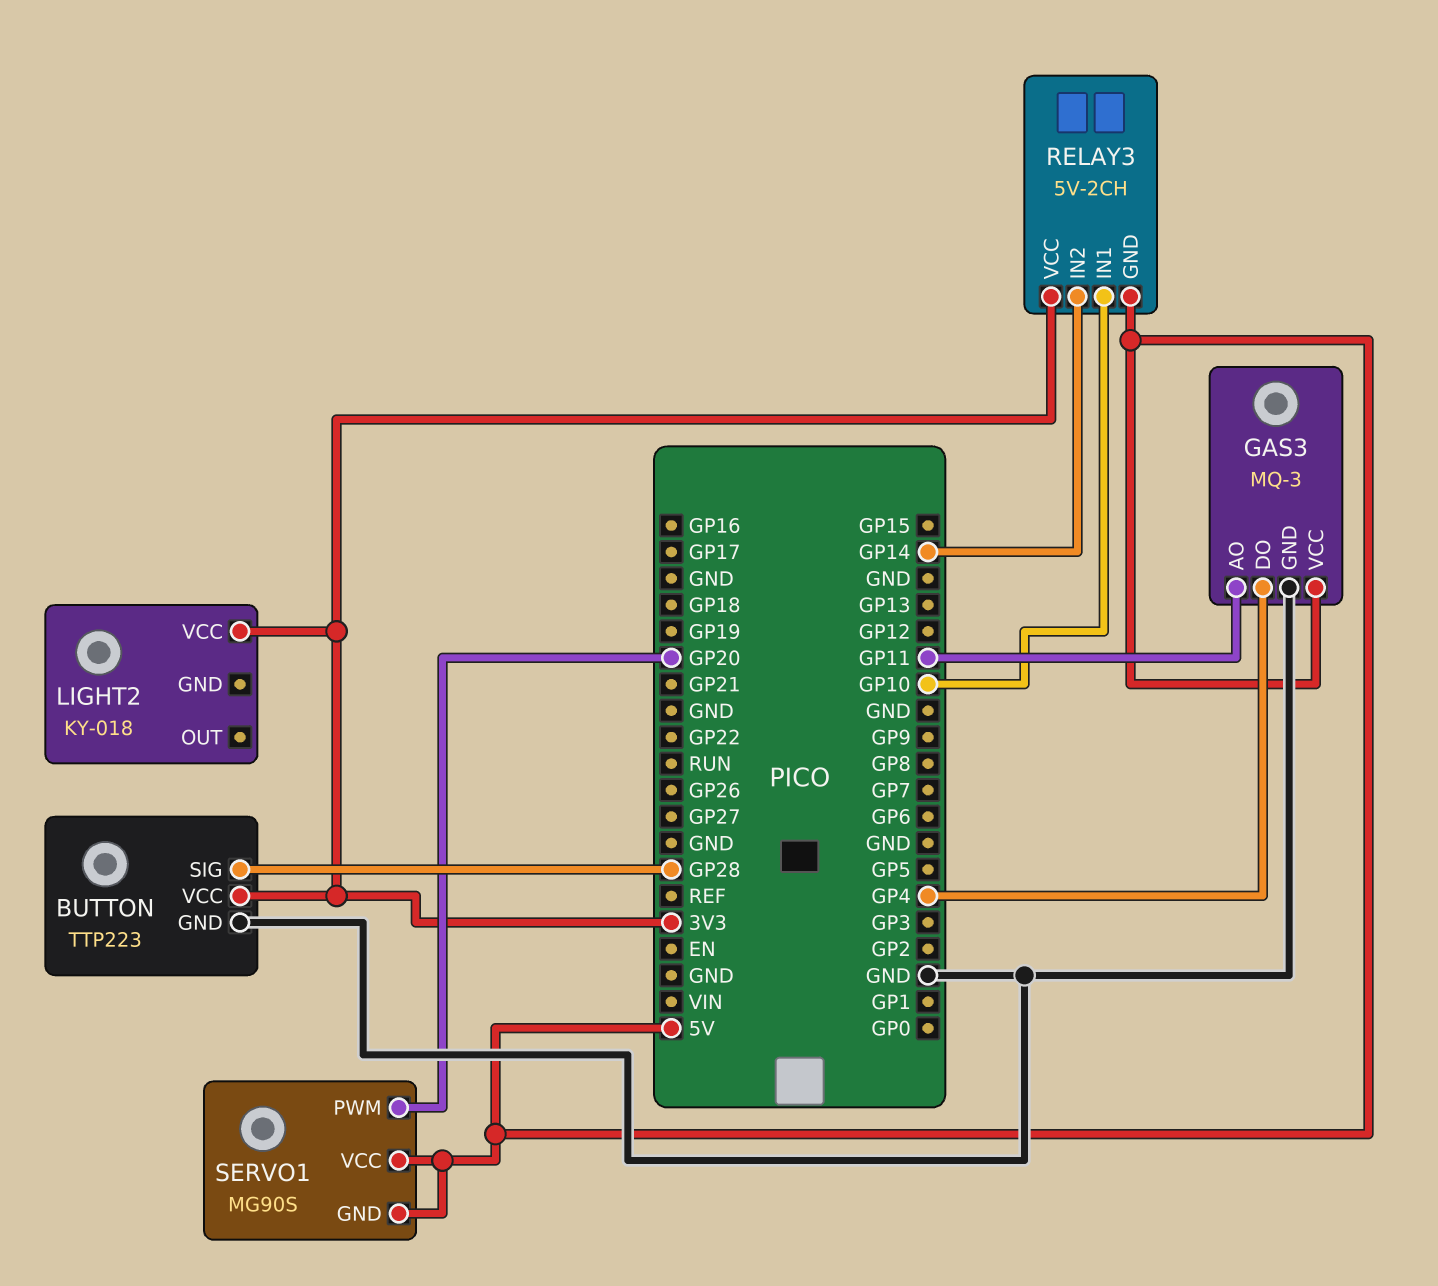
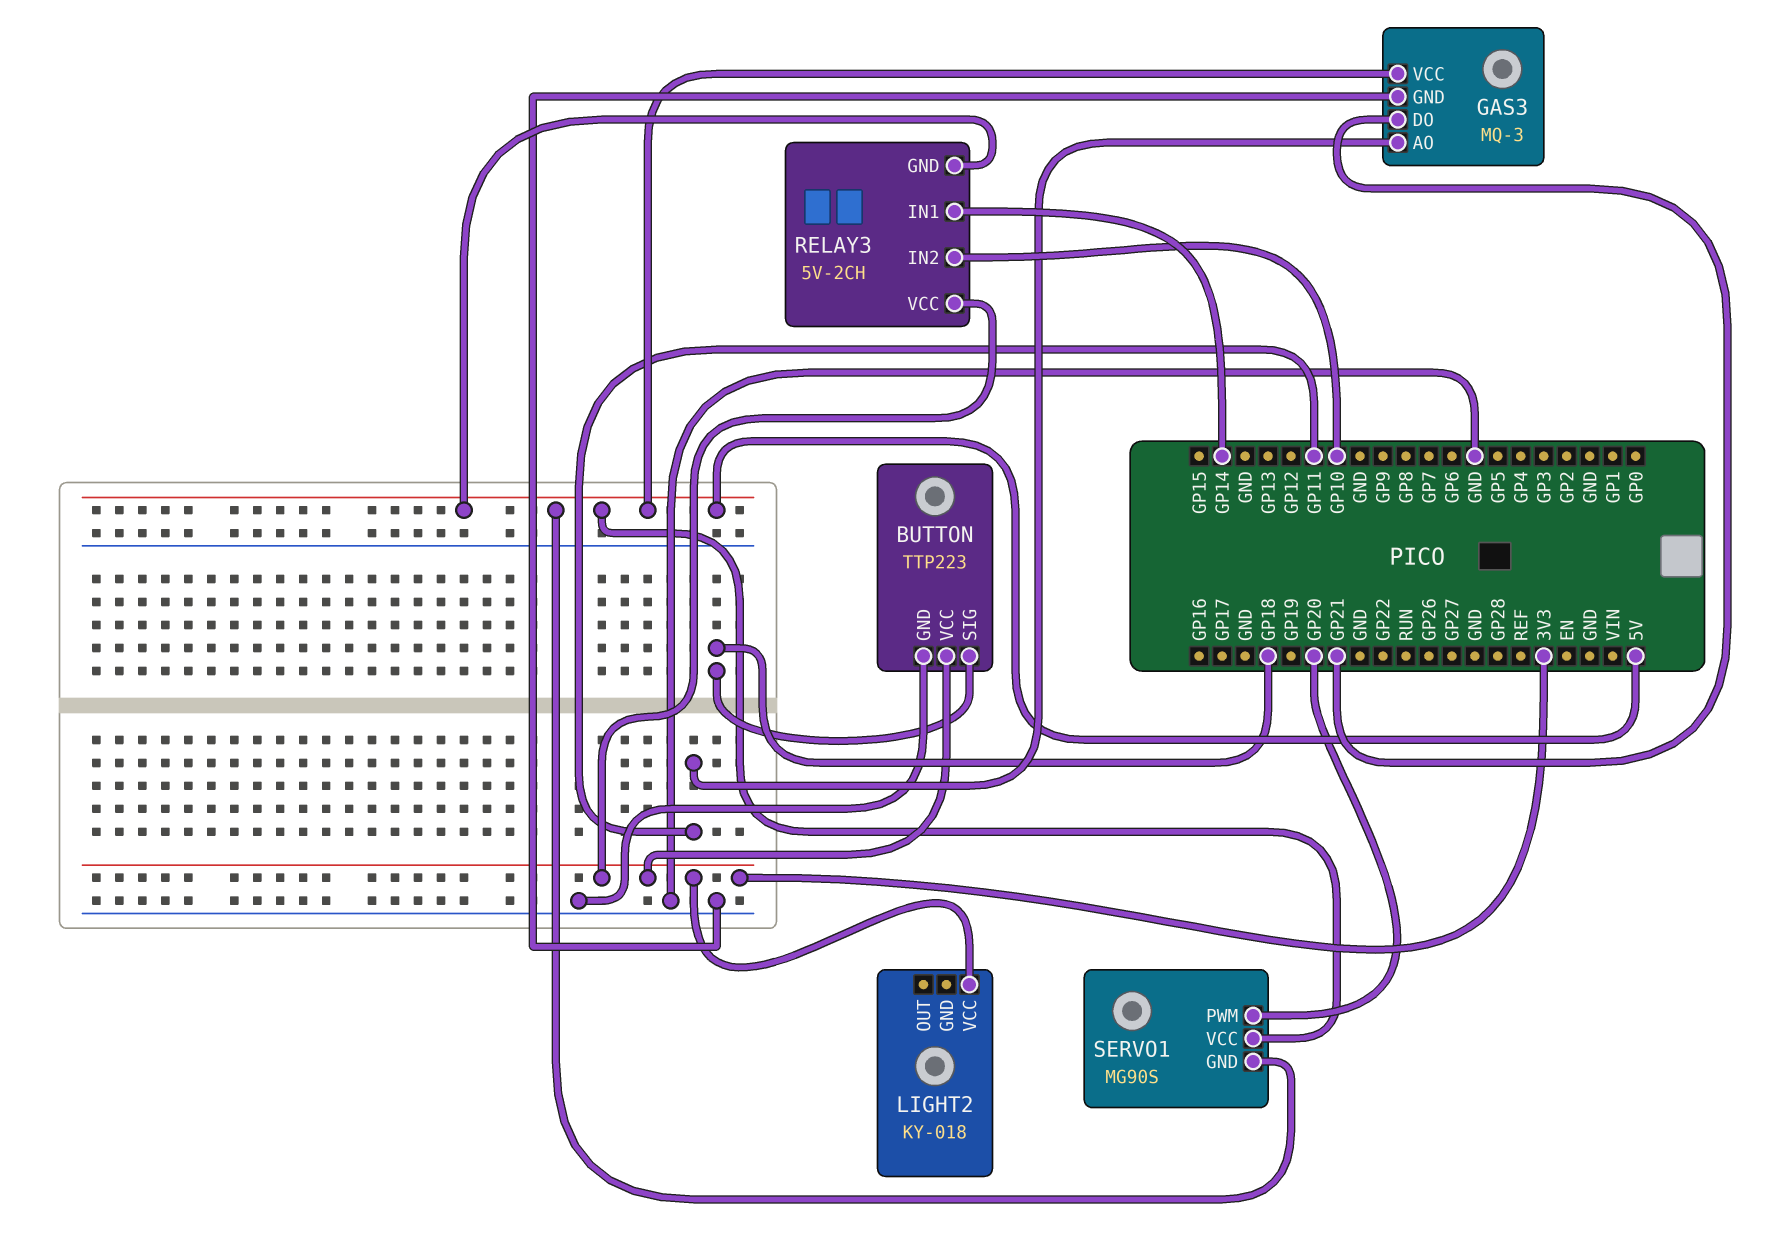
BUTTON pin SIG: GP28 -> GP18
GAS3 pin DO: GP4 -> GP21
RELAY3 pin IN1: GP10 -> GP14
RELAY3 pin IN2: GP14 -> GP10

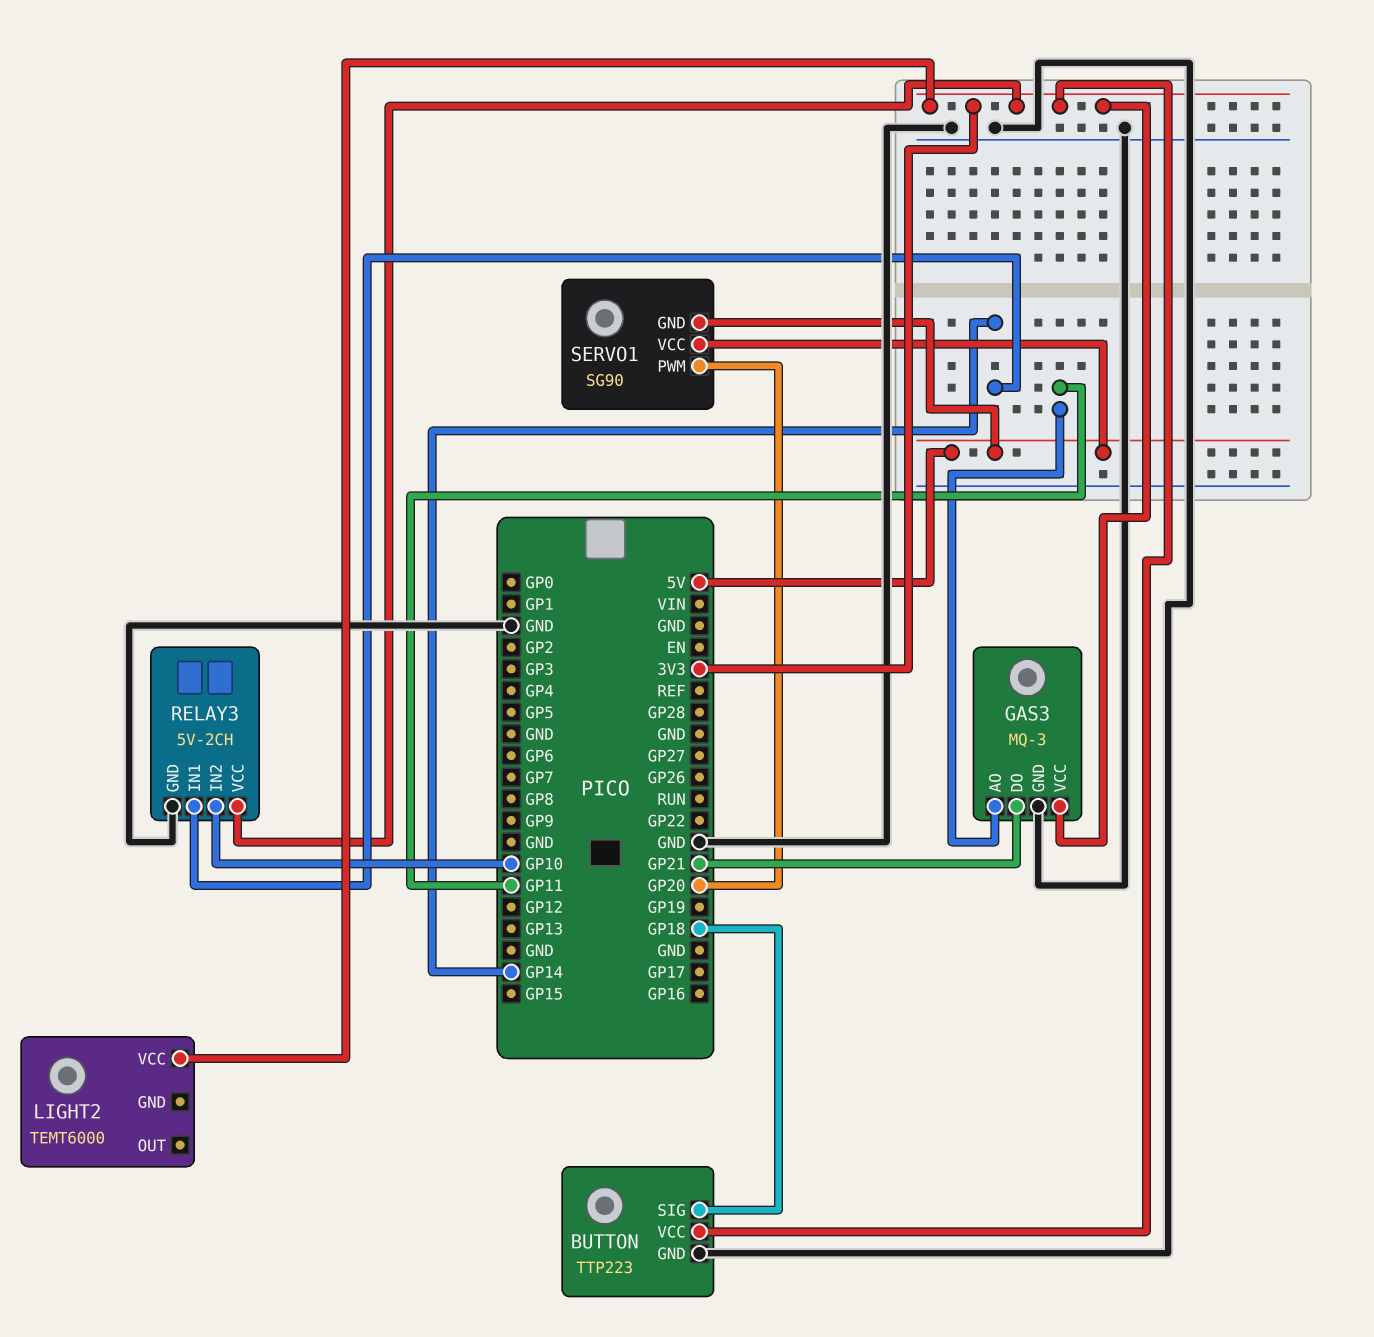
GAS3 pin VCC: 5V -> 3V3
LIGHT2: KY-018 -> TEMT6000
RELAY3 pin GND: 5V -> GND
SERVO1: MG90S -> SG90

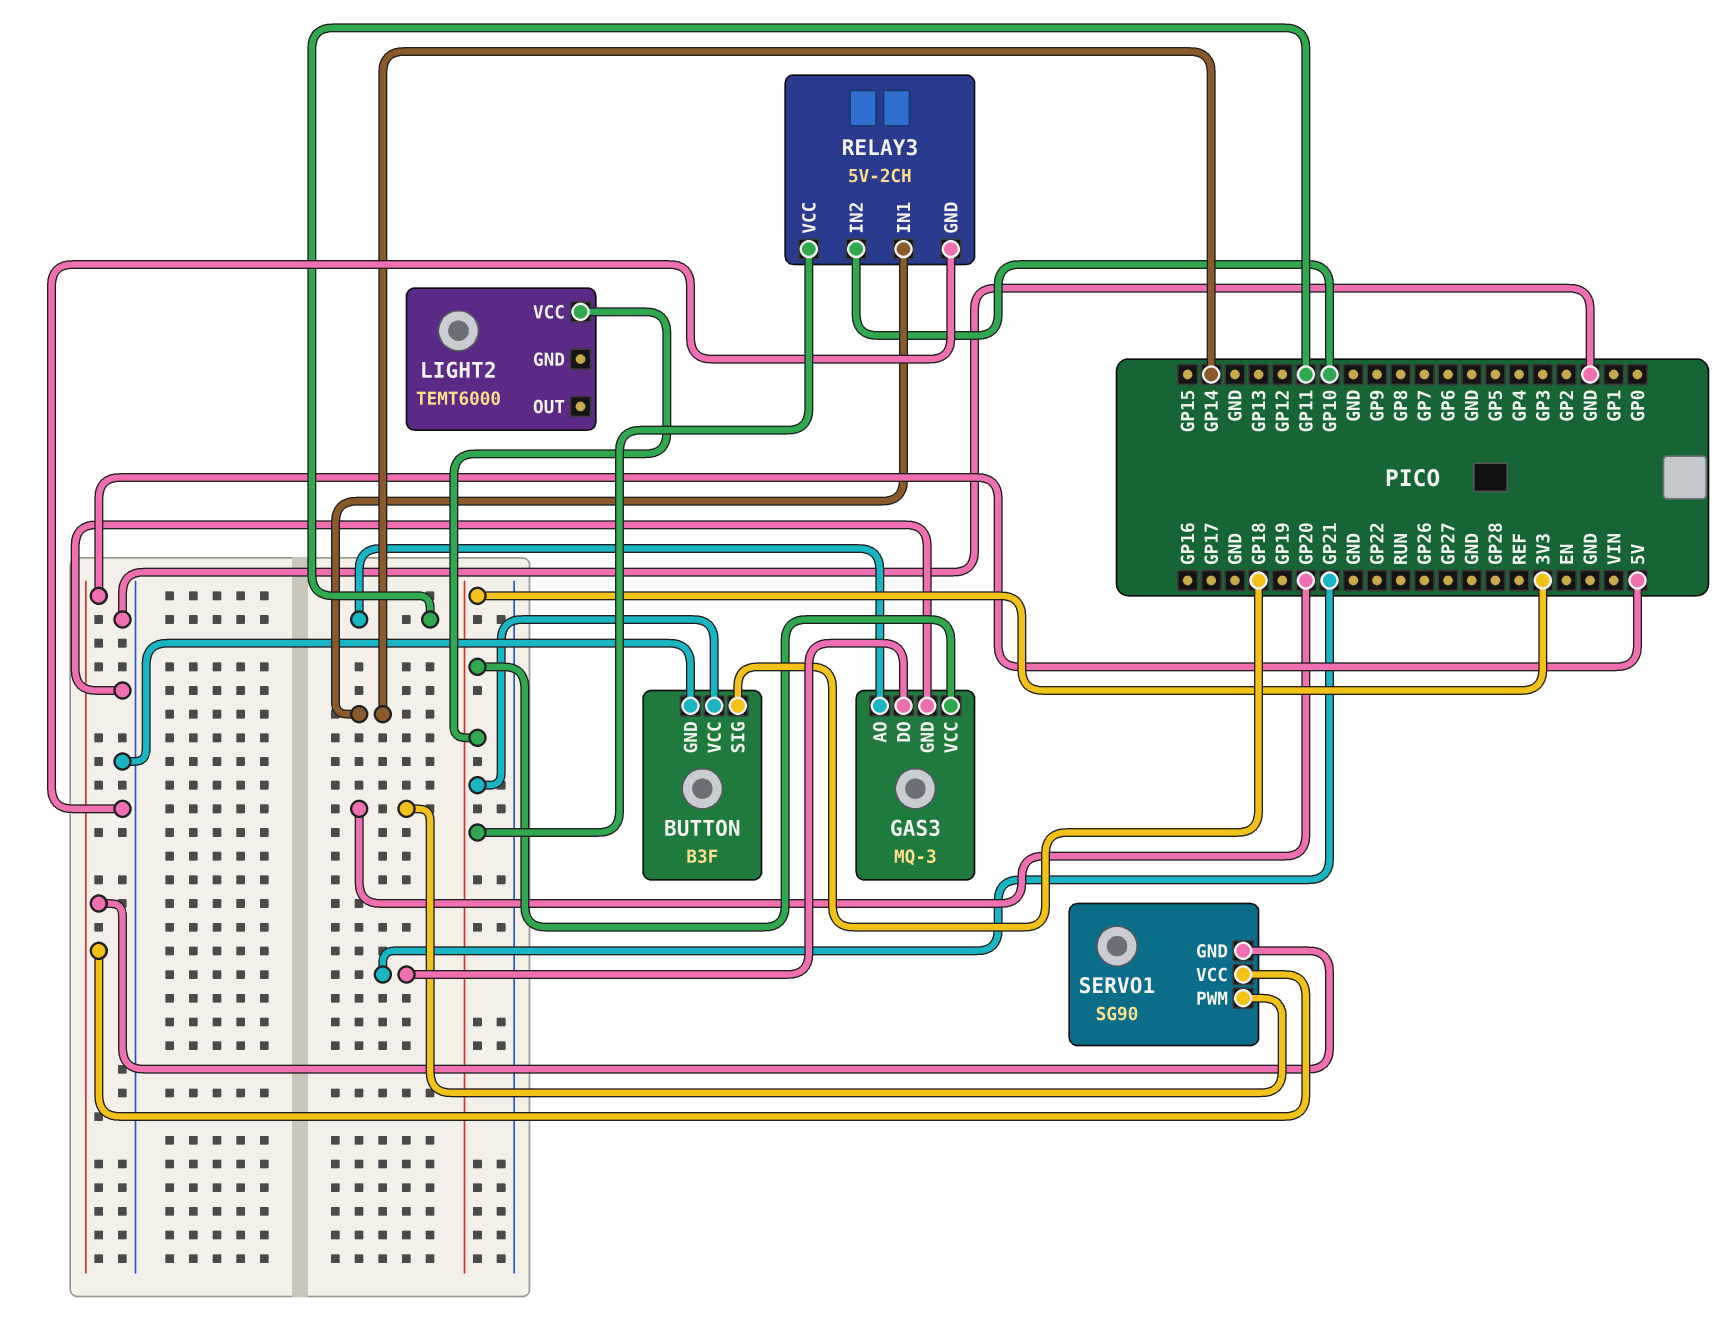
BUTTON: TTP223 -> B3F

